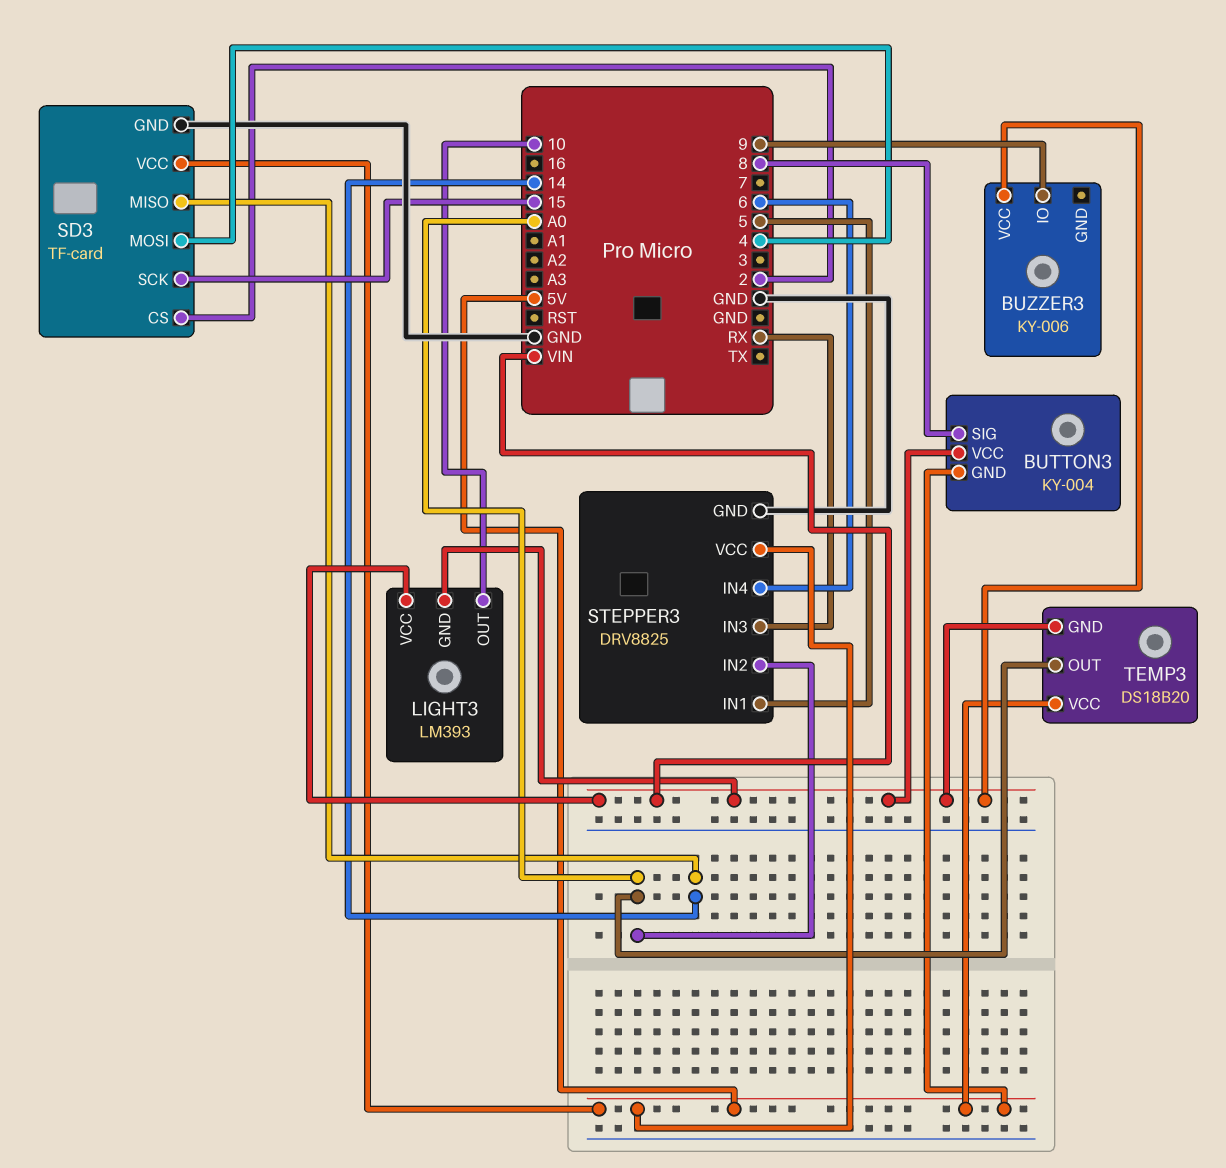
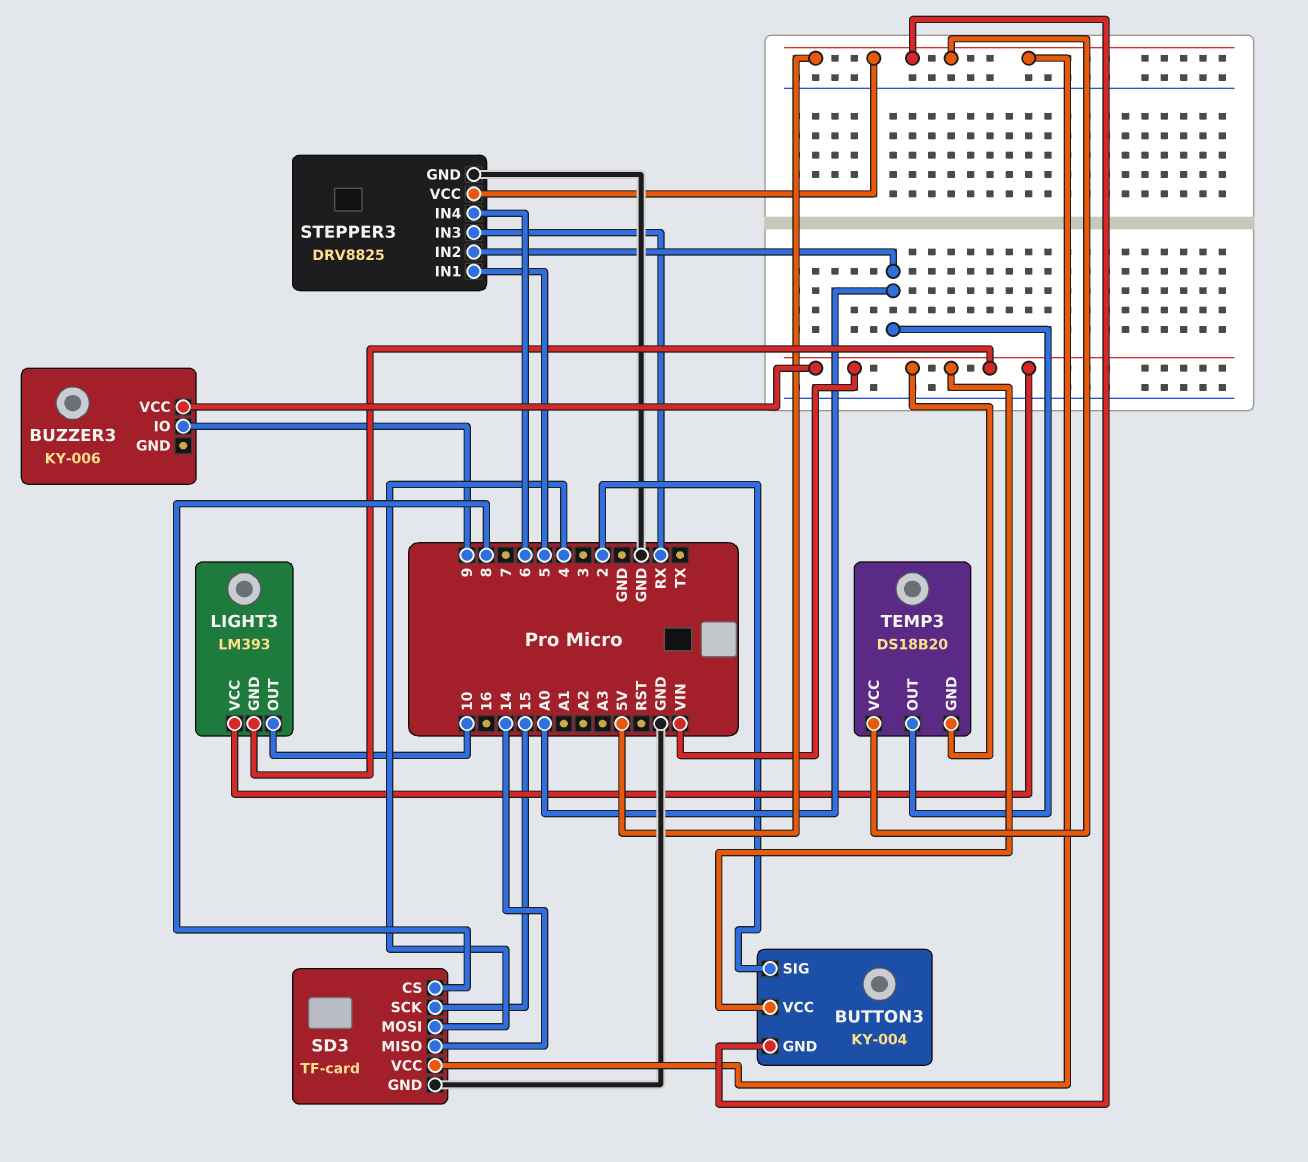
BUTTON3 pin SIG: 8 -> 2
SD3 pin CS: 2 -> 8

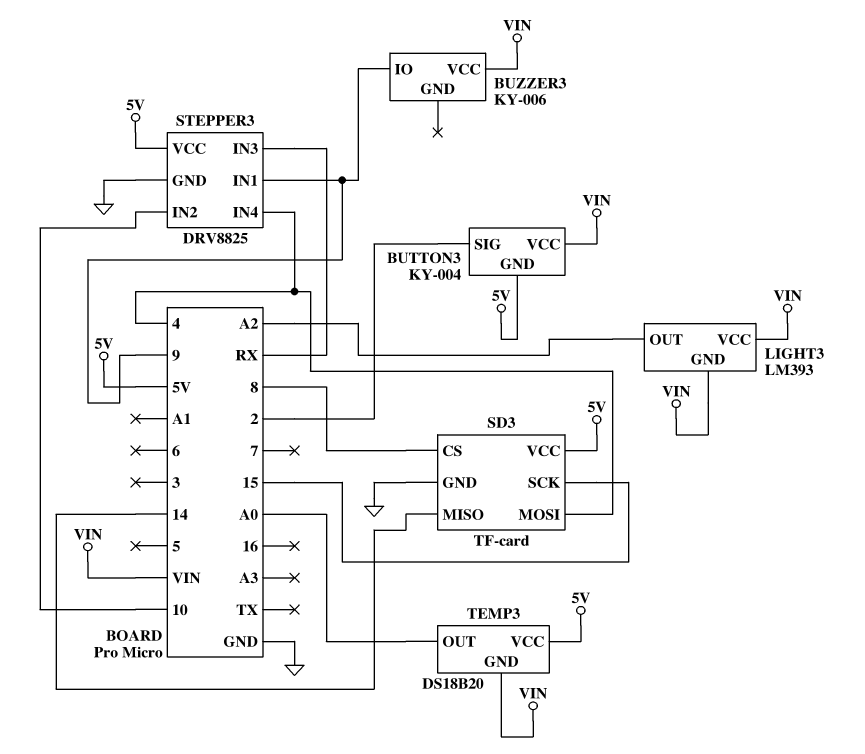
LIGHT3 pin OUT: 10 -> A2
STEPPER3 pin IN1: 5 -> 9
STEPPER3 pin IN2: A0 -> 10
STEPPER3 pin IN4: 6 -> 4

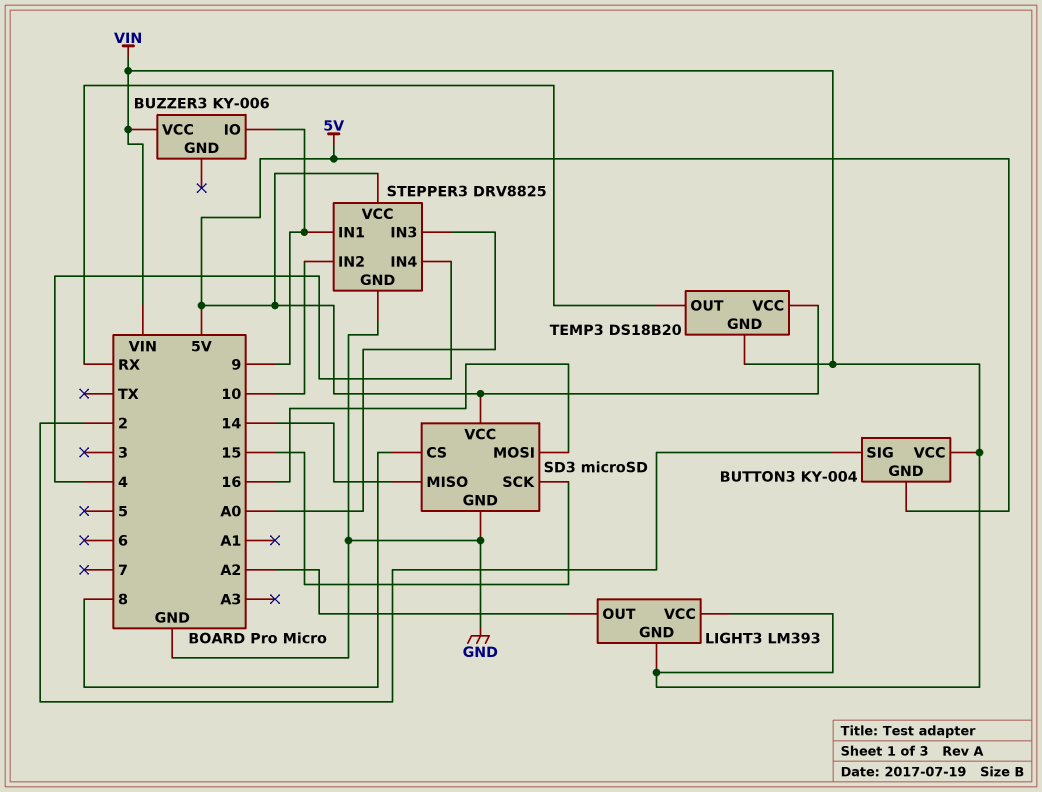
SD3: TF-card -> microSD
SD3 pin MOSI: 4 -> 16
STEPPER3 pin IN3: RX -> A0
TEMP3 pin OUT: A0 -> RX

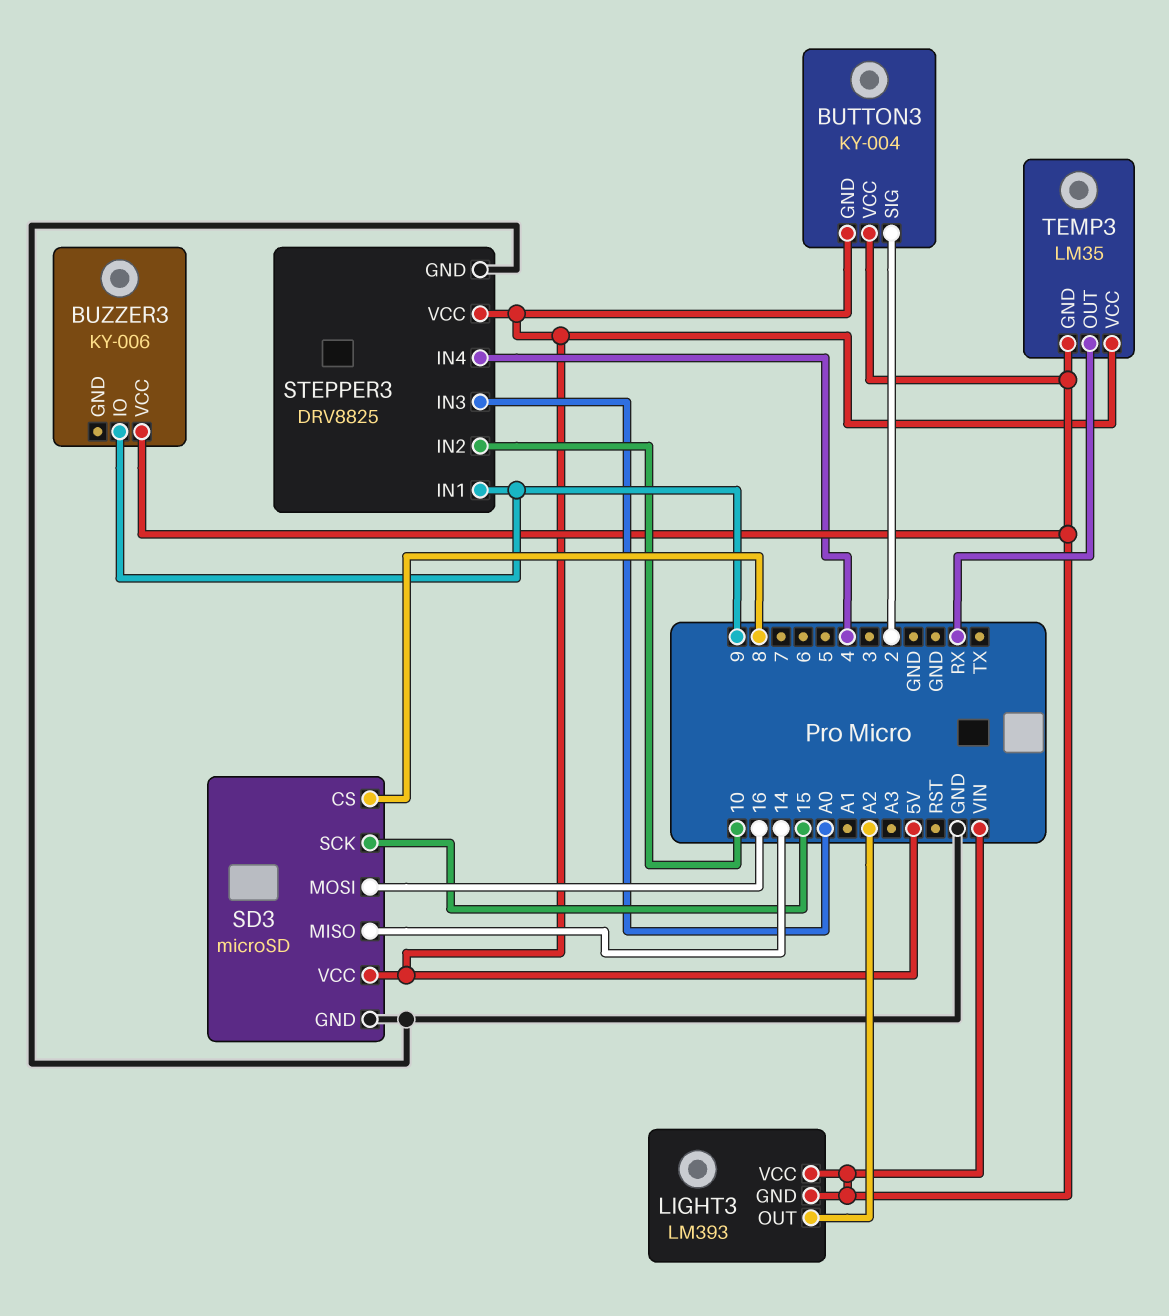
TEMP3: DS18B20 -> LM35

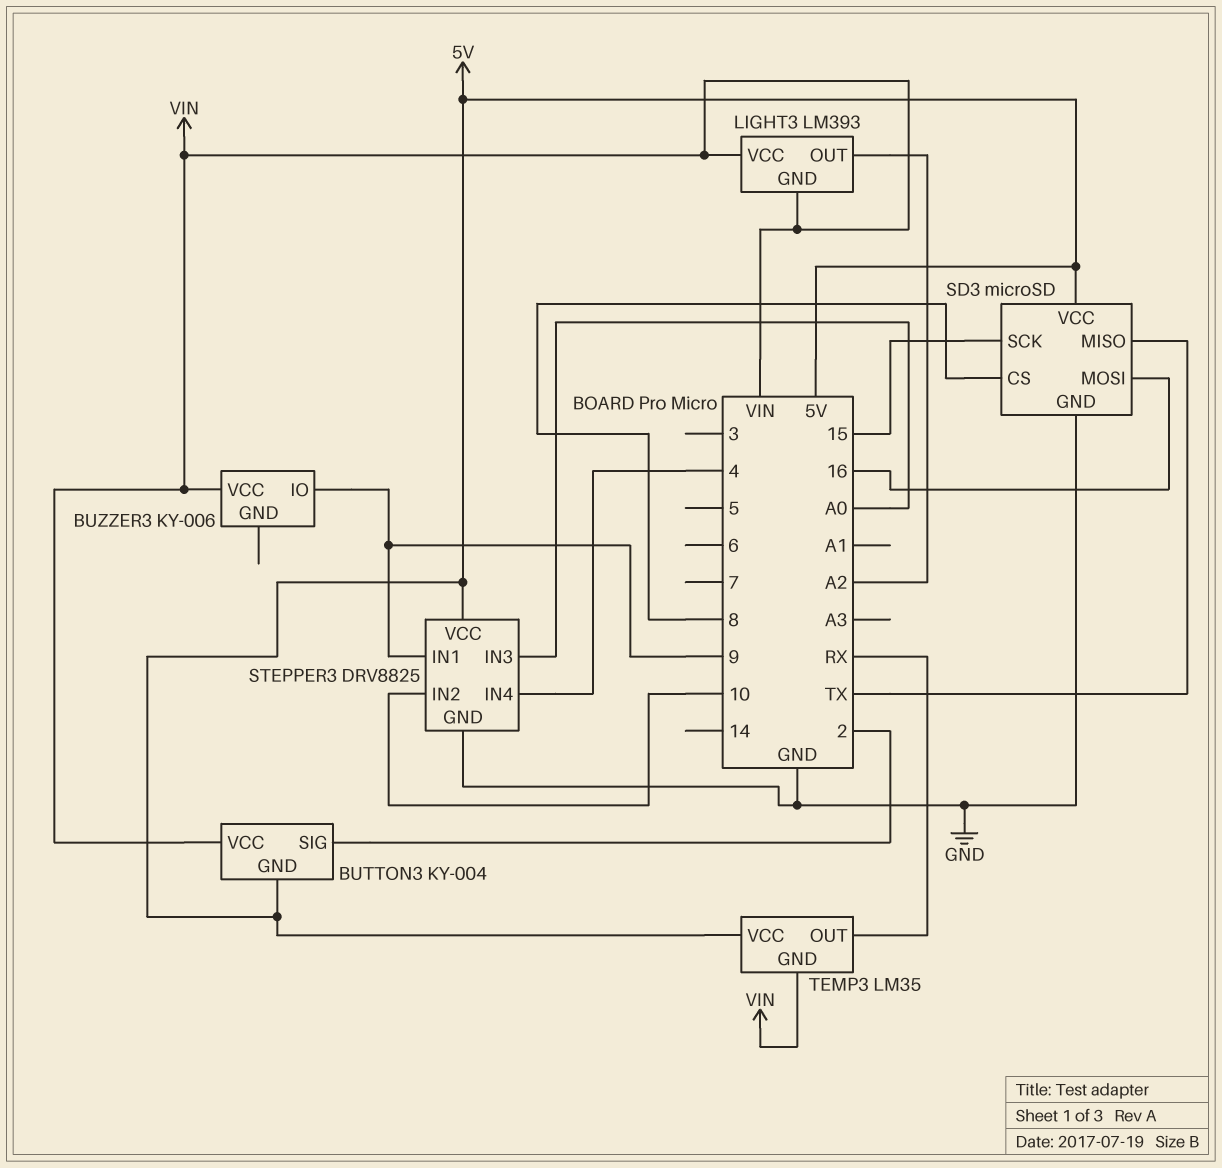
SD3 pin MISO: 14 -> TX

